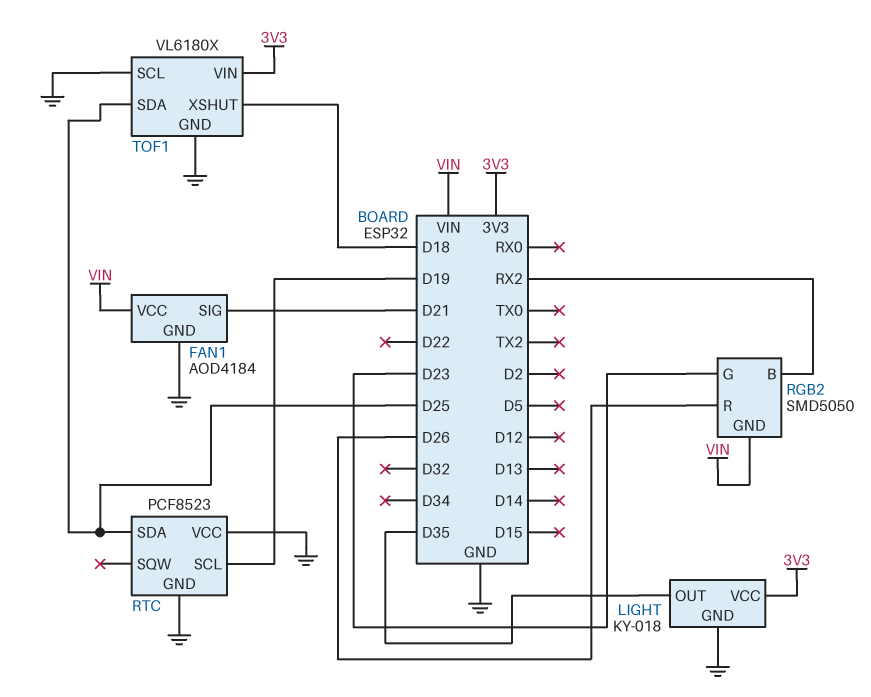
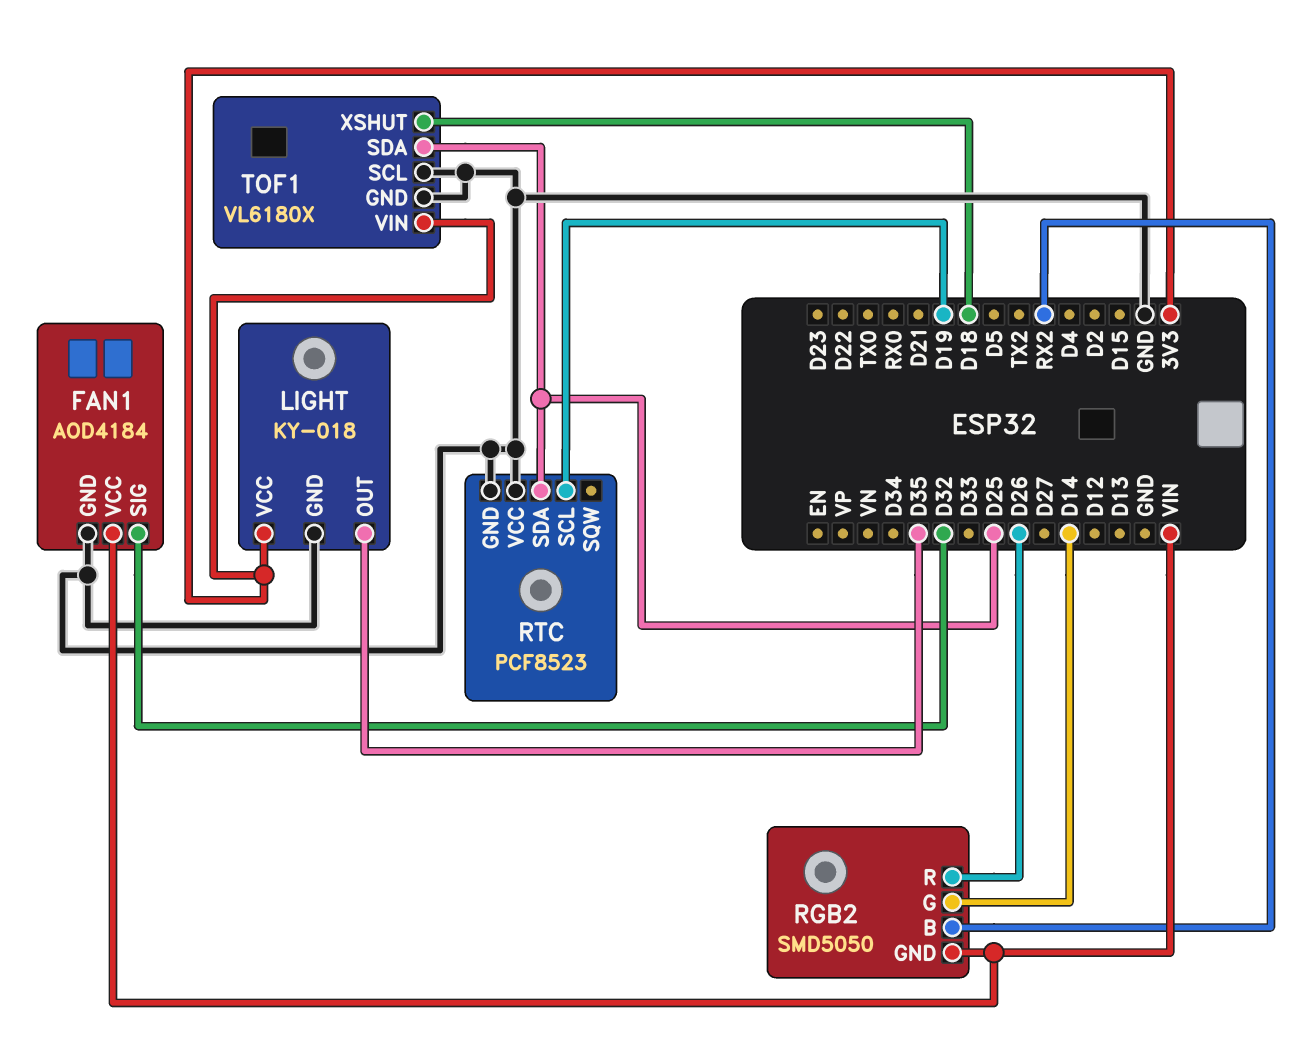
FAN1 pin SIG: D21 -> D32
RGB2 pin G: D23 -> D14

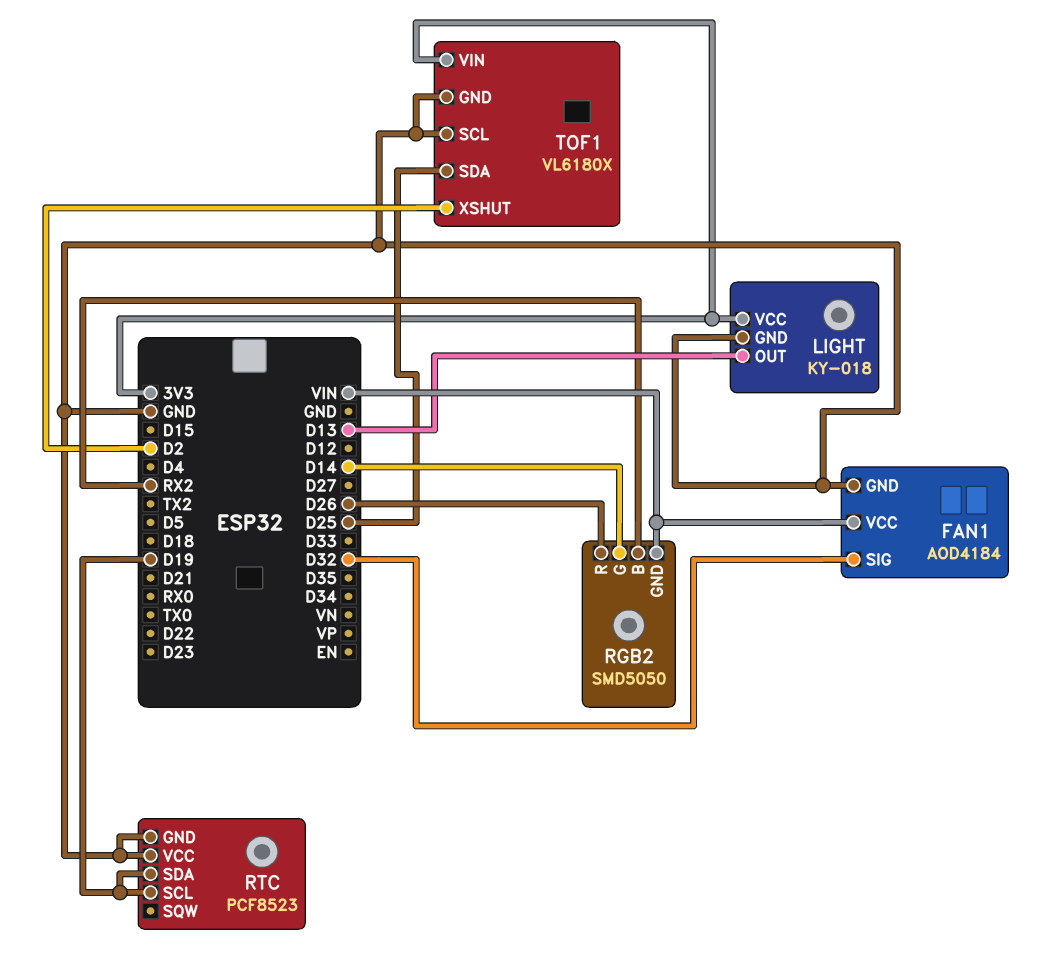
LIGHT pin OUT: D35 -> D13
RTC pin SDA: D25 -> D19
TOF1 pin XSHUT: D18 -> D2

